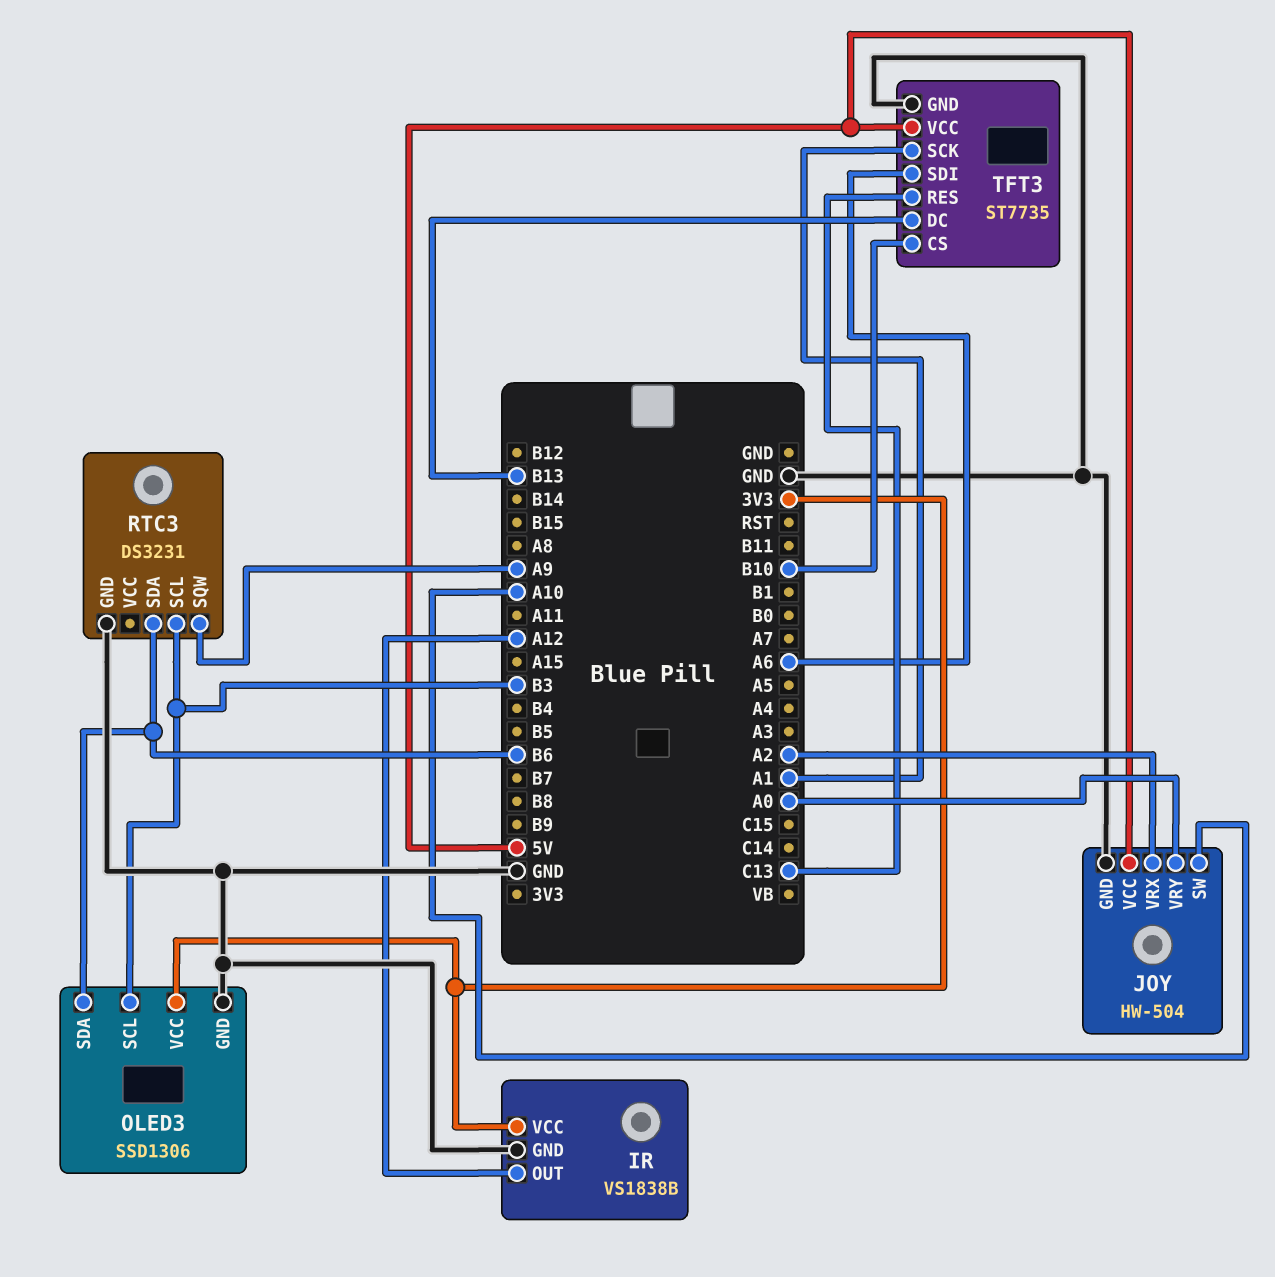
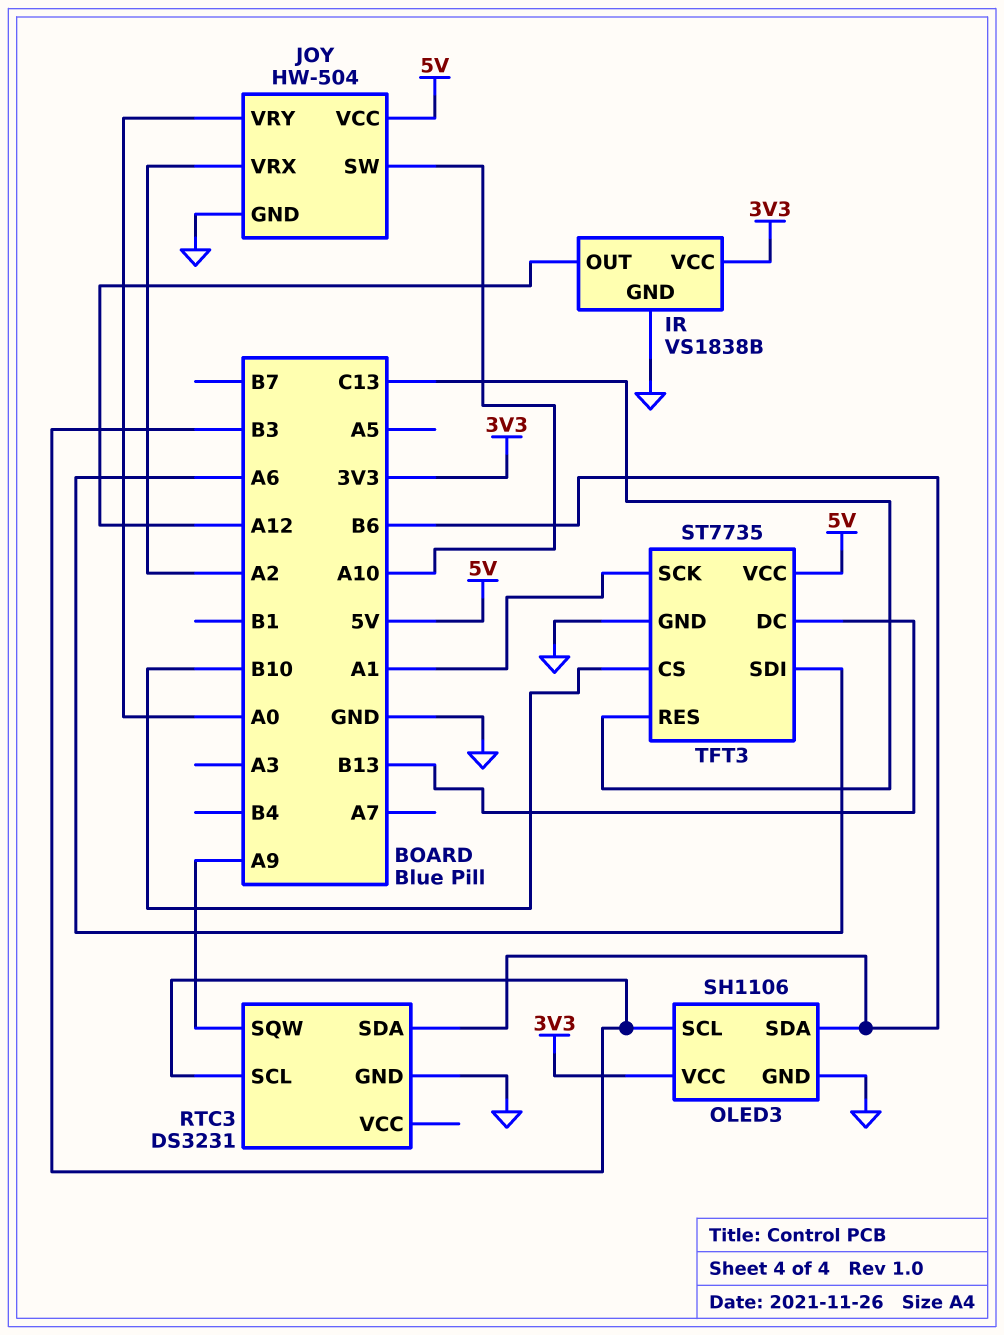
OLED3: SSD1306 -> SH1106

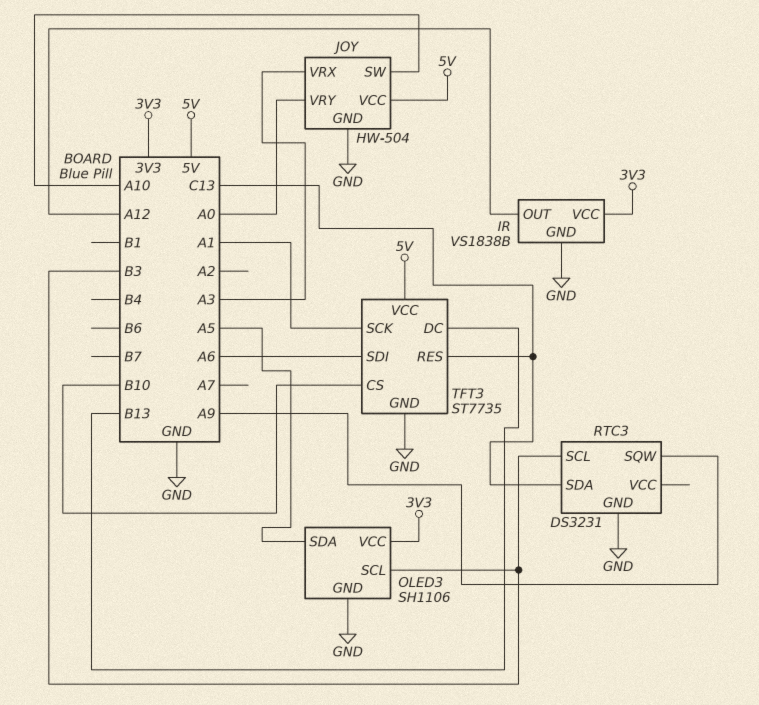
JOY pin VRX: A2 -> A3
OLED3 pin SDA: B6 -> A5
RTC3 pin SDA: B6 -> C13

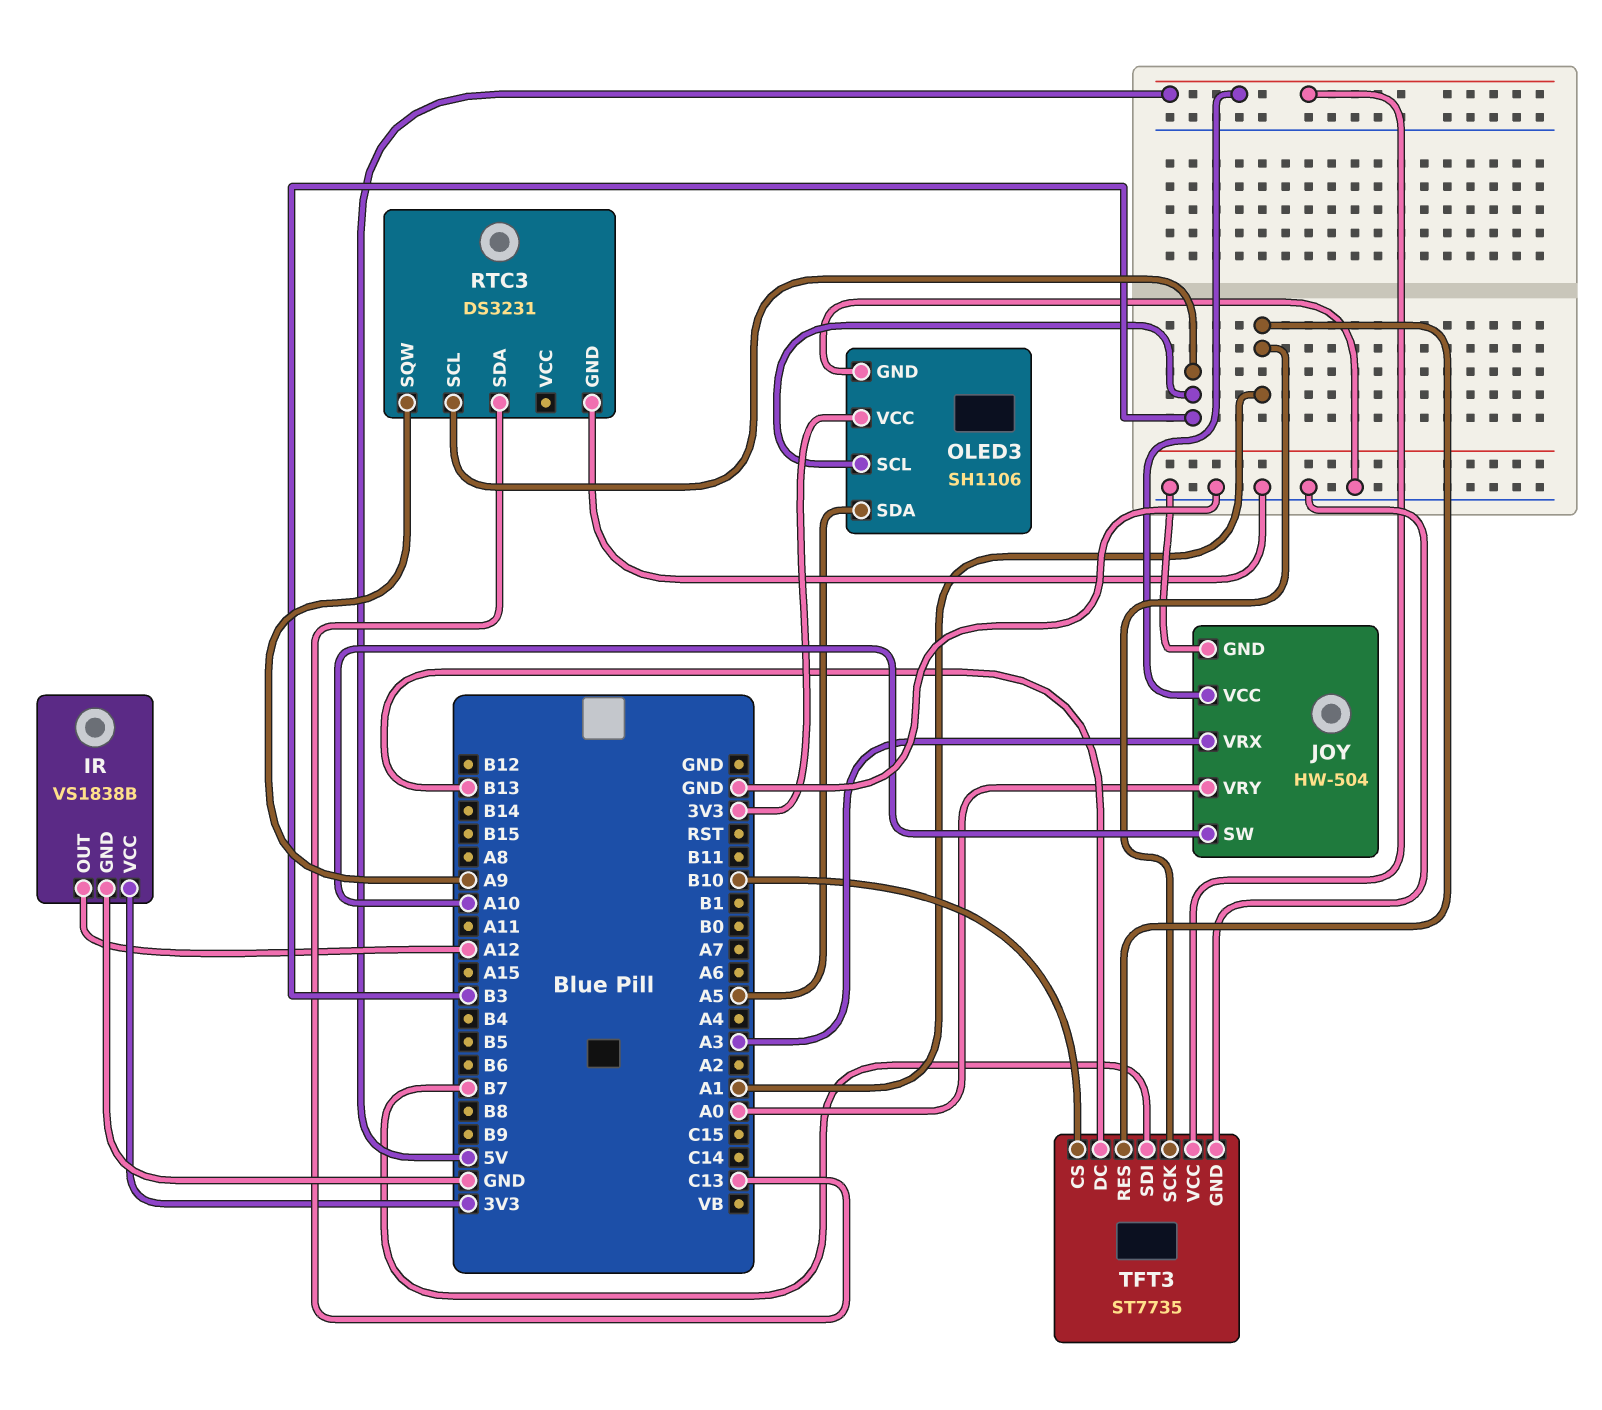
TFT3 pin RES: C13 -> A1
TFT3 pin SDI: A6 -> B7

